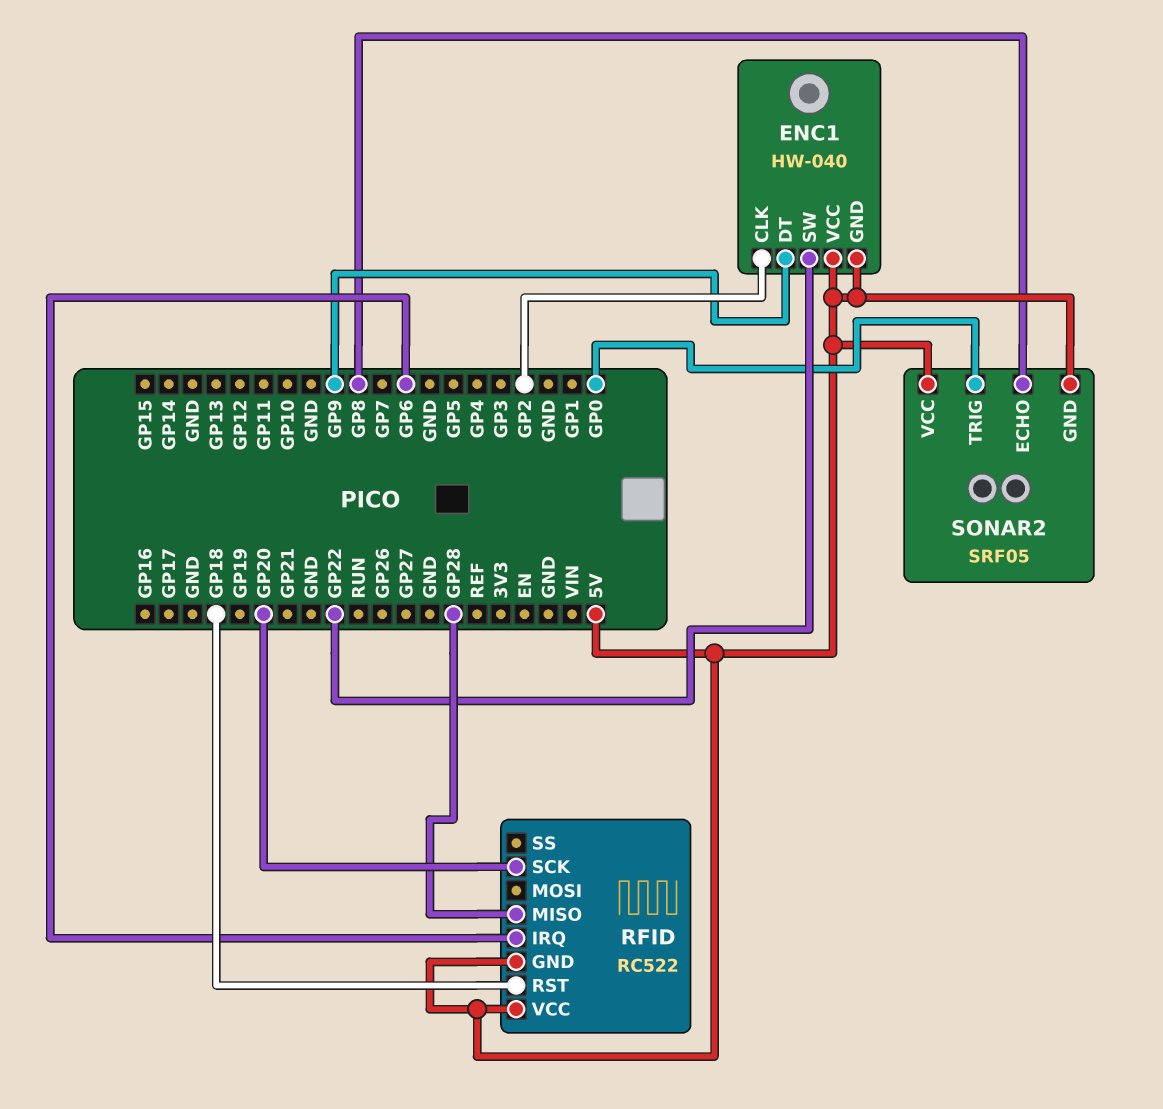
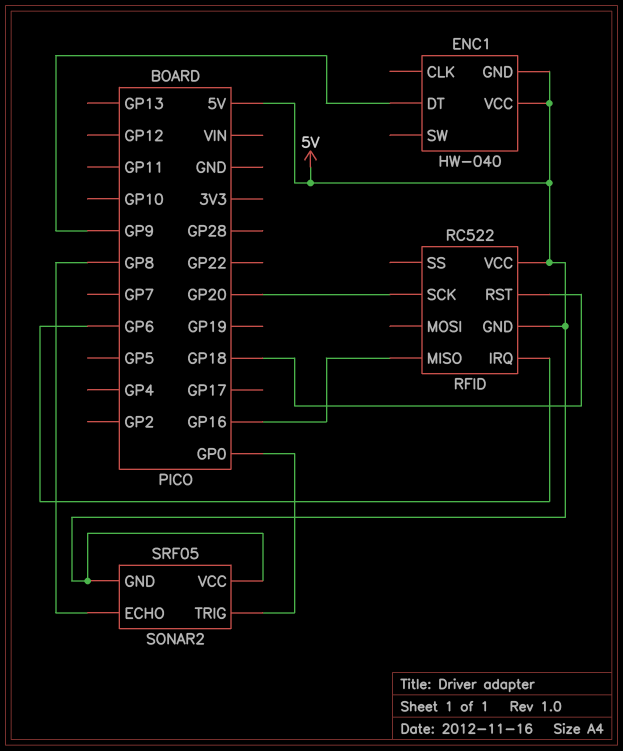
ENC1 pin CLK: GP2 -> none
ENC1 pin SW: GP22 -> none
RFID pin MISO: GP28 -> GP16

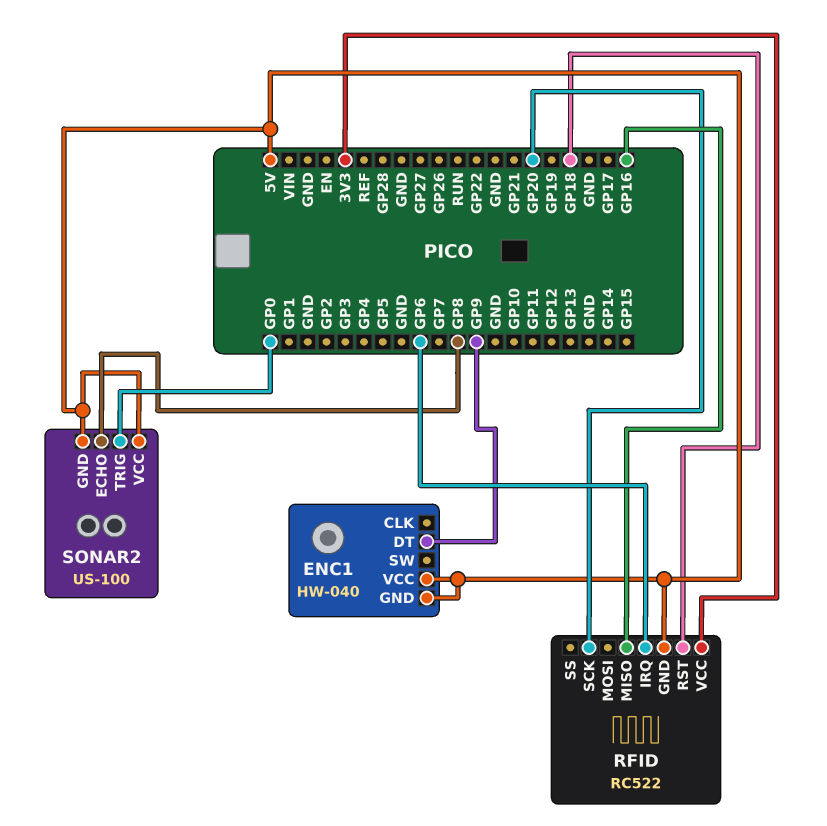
RFID pin VCC: 5V -> 3V3
SONAR2: SRF05 -> US-100

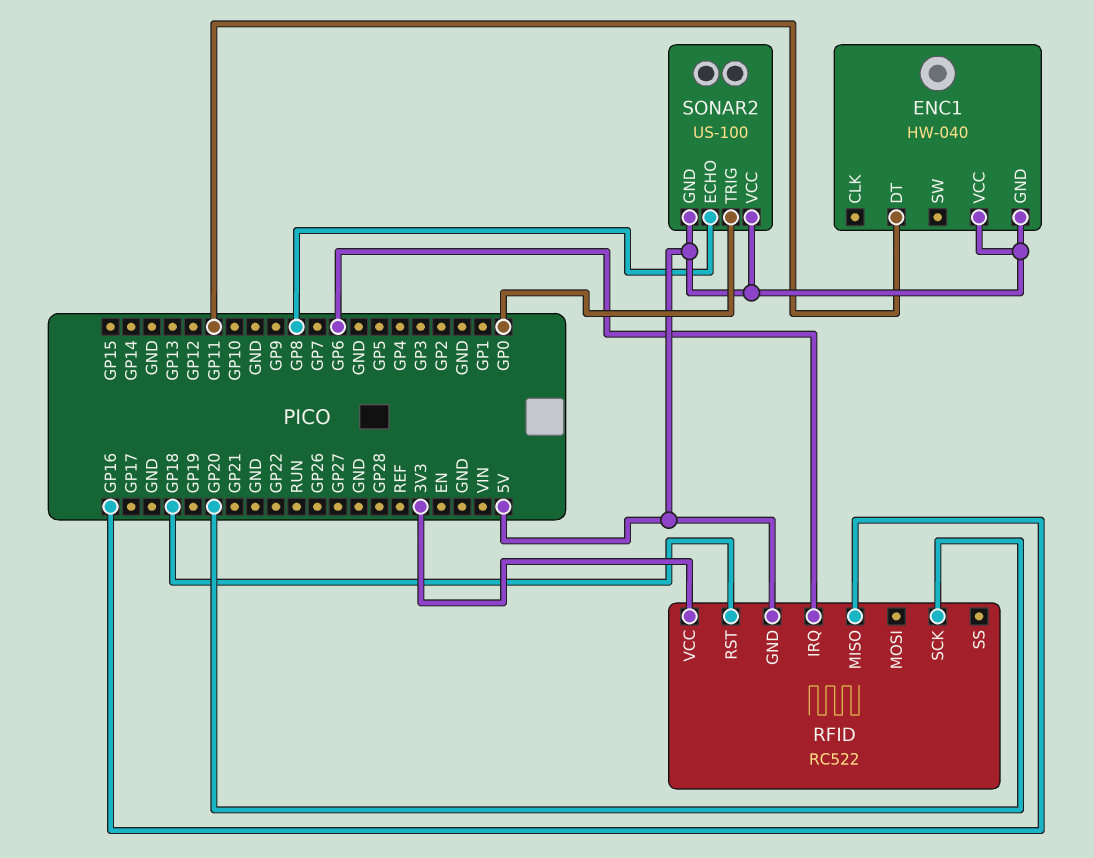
ENC1 pin DT: GP9 -> GP11

